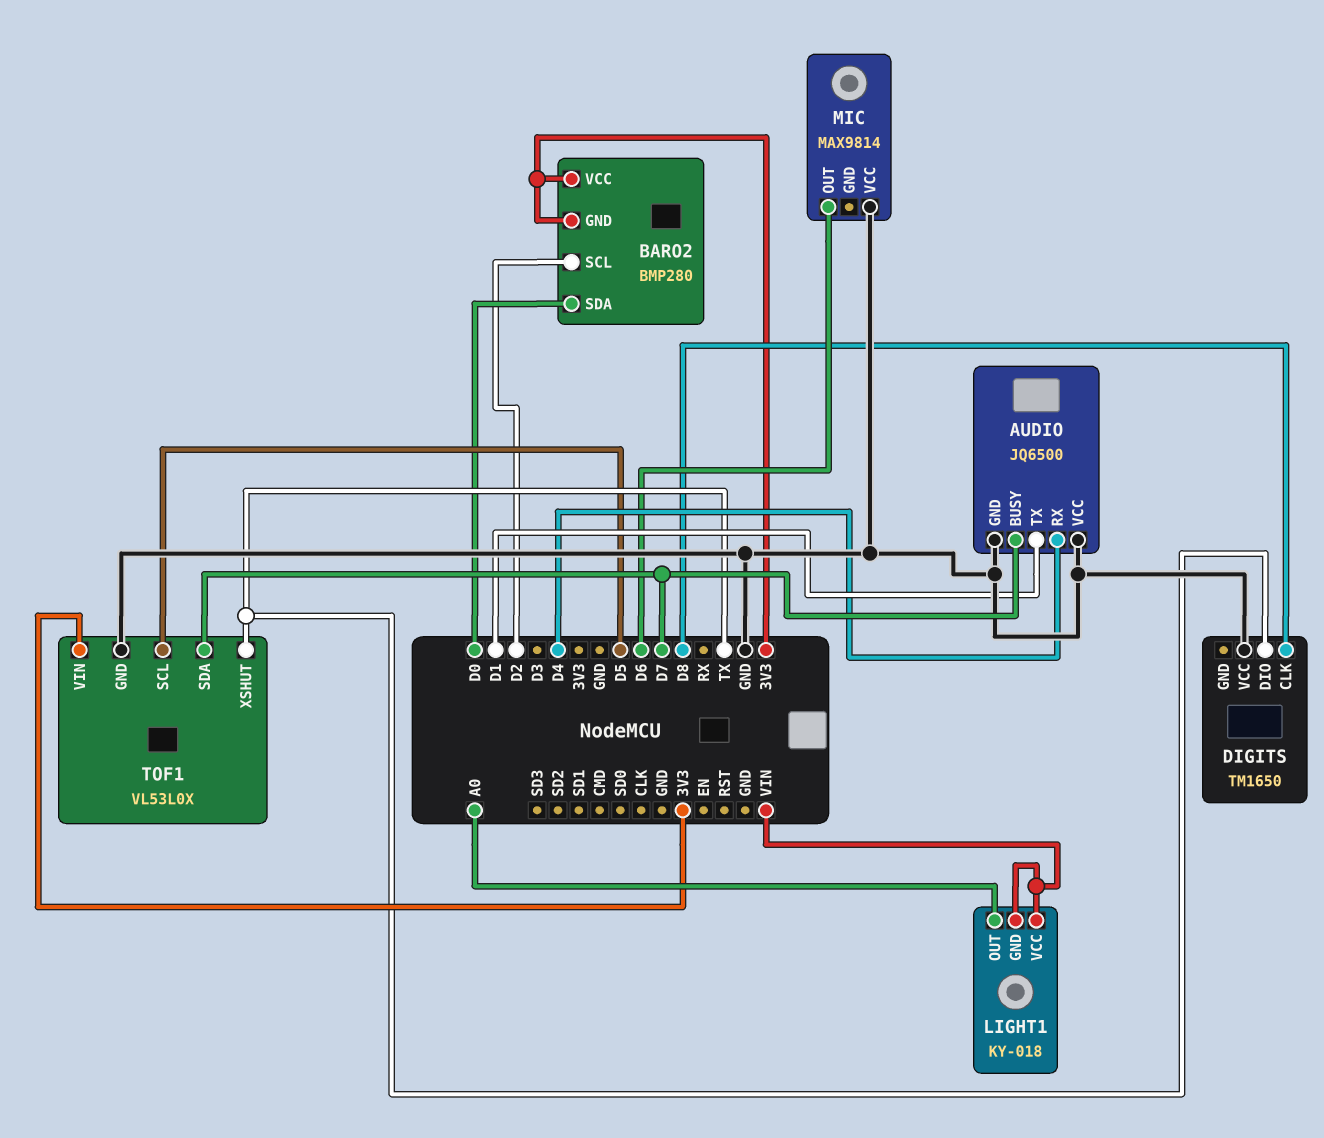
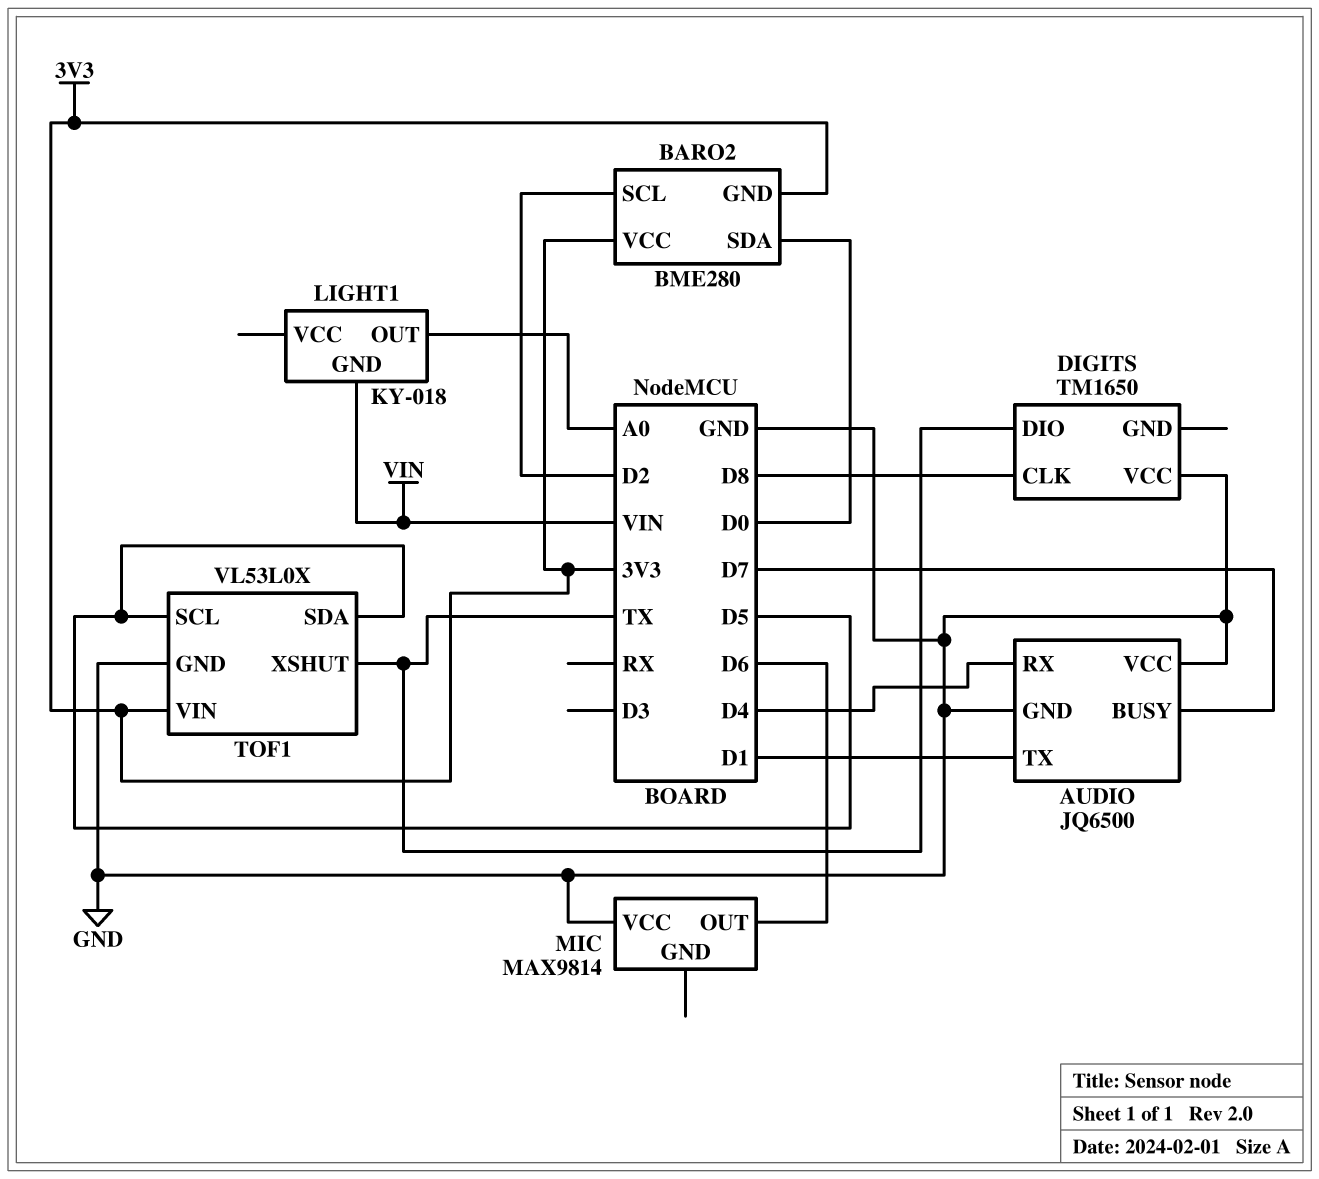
BARO2: BMP280 -> BME280
LIGHT1 pin VCC: VIN -> none
TOF1 pin SDA: D7 -> D5

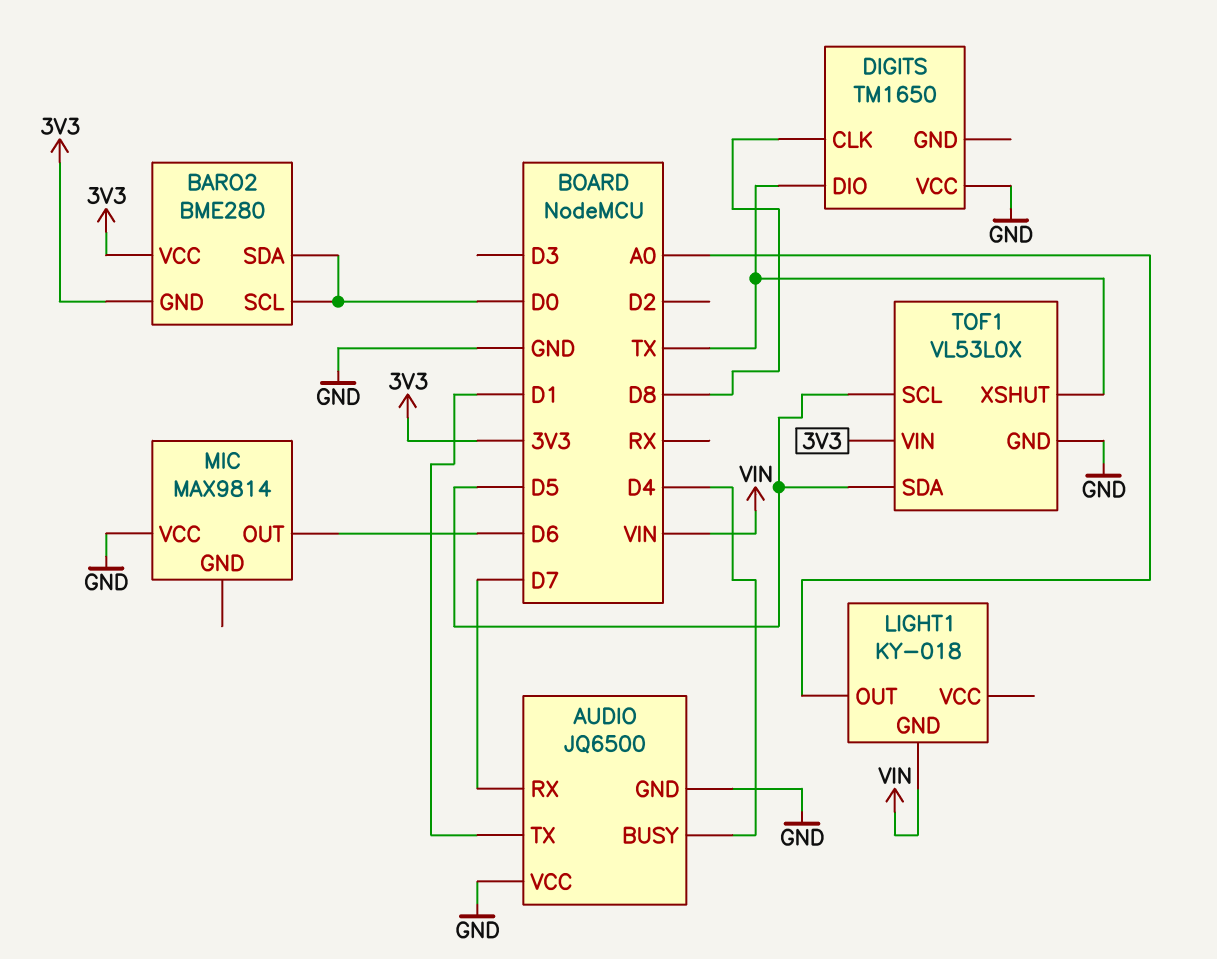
AUDIO pin BUSY: D7 -> D4
AUDIO pin RX: D4 -> D7
BARO2 pin SCL: D2 -> D0

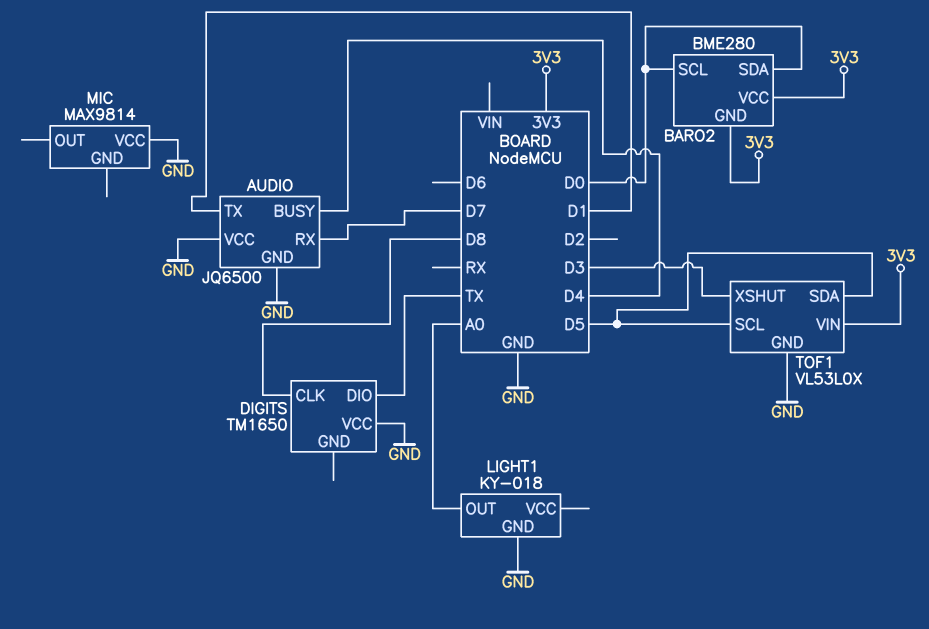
LIGHT1 pin GND: VIN -> GND
MIC pin OUT: D6 -> none
TOF1 pin XSHUT: TX -> D3

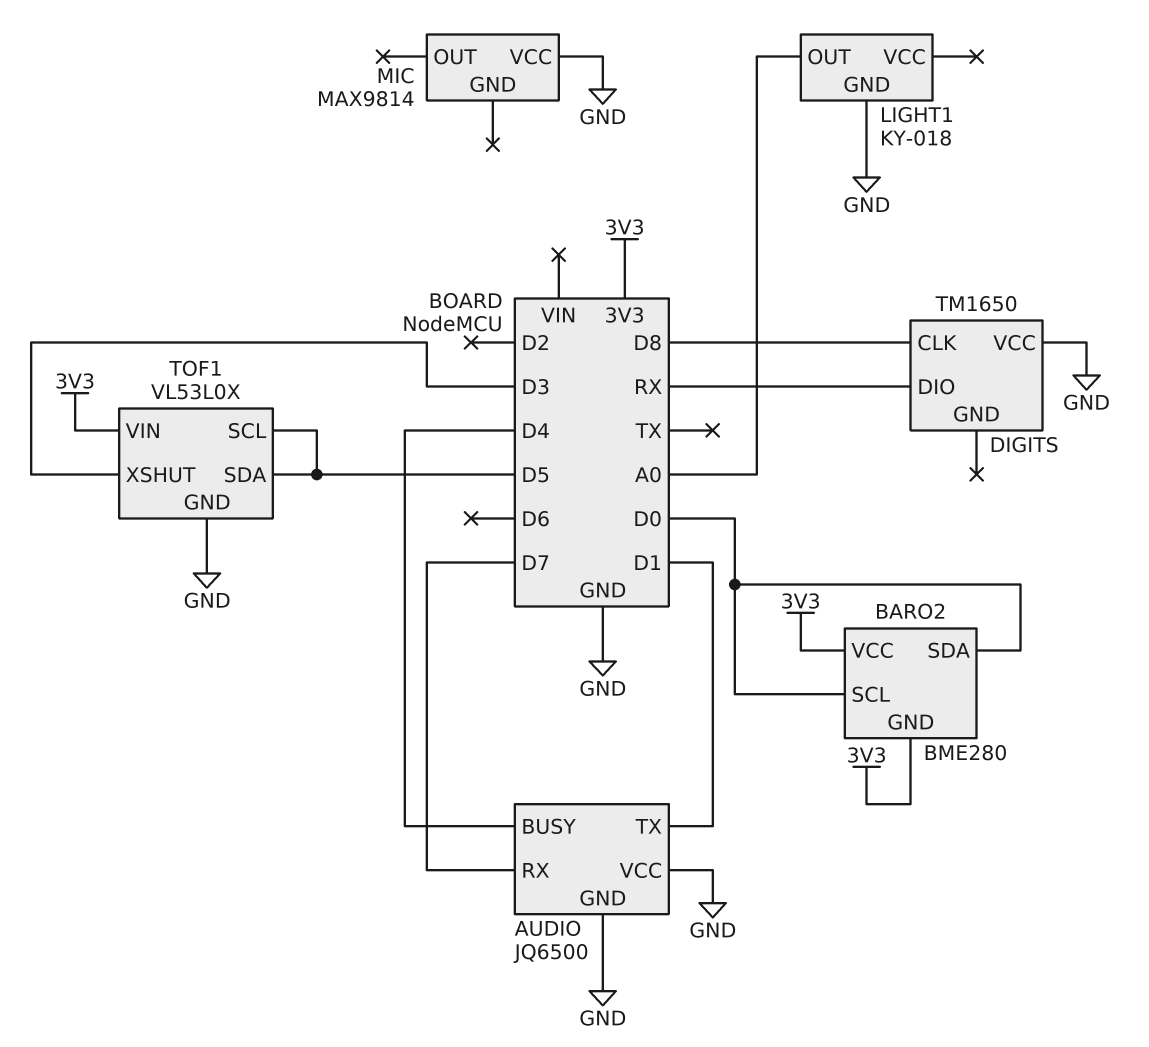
DIGITS pin DIO: TX -> RX

